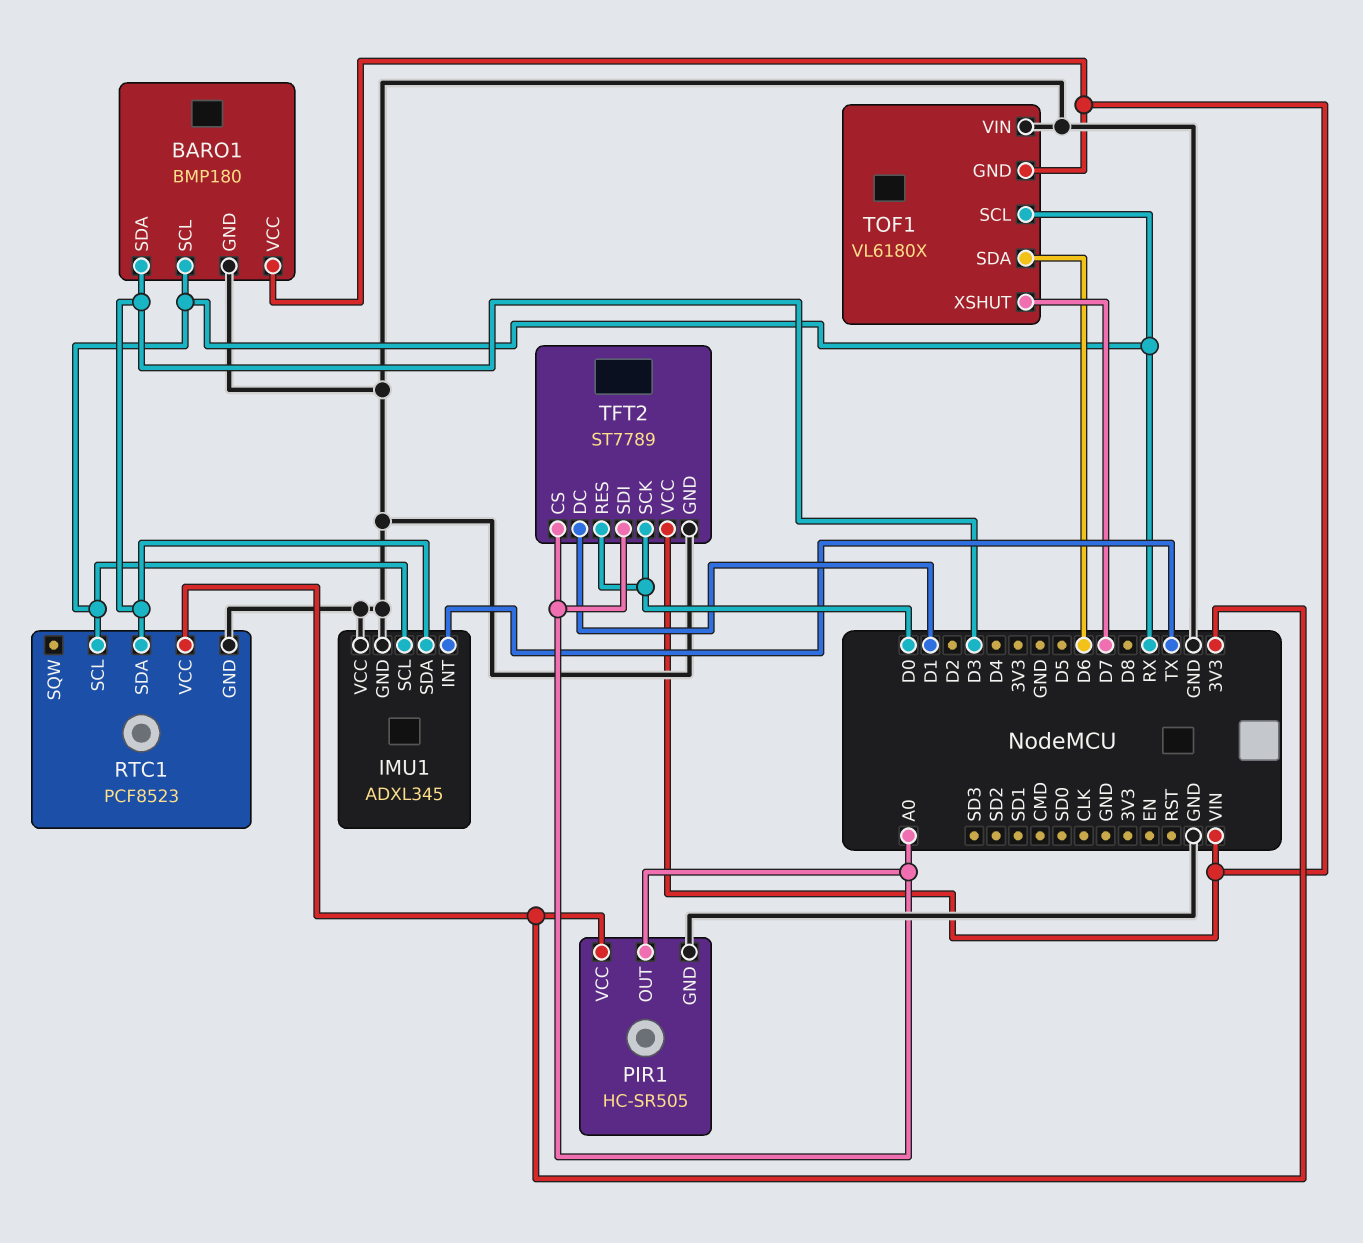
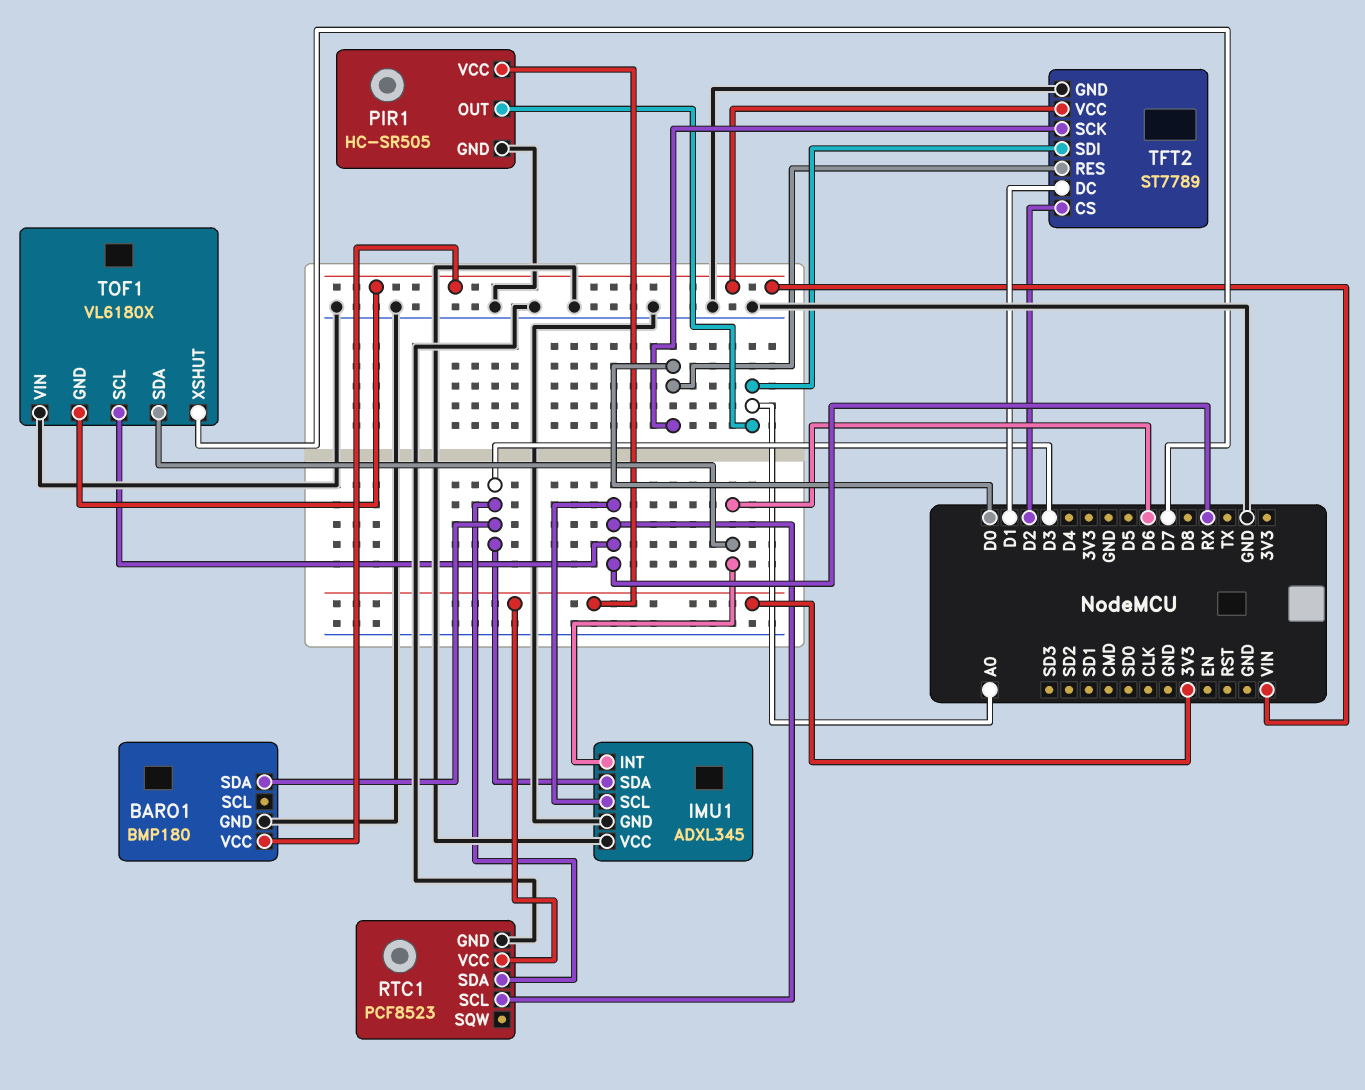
BARO1 pin SCL: RX -> none
IMU1 pin INT: TX -> D6
TFT2 pin CS: A0 -> D2

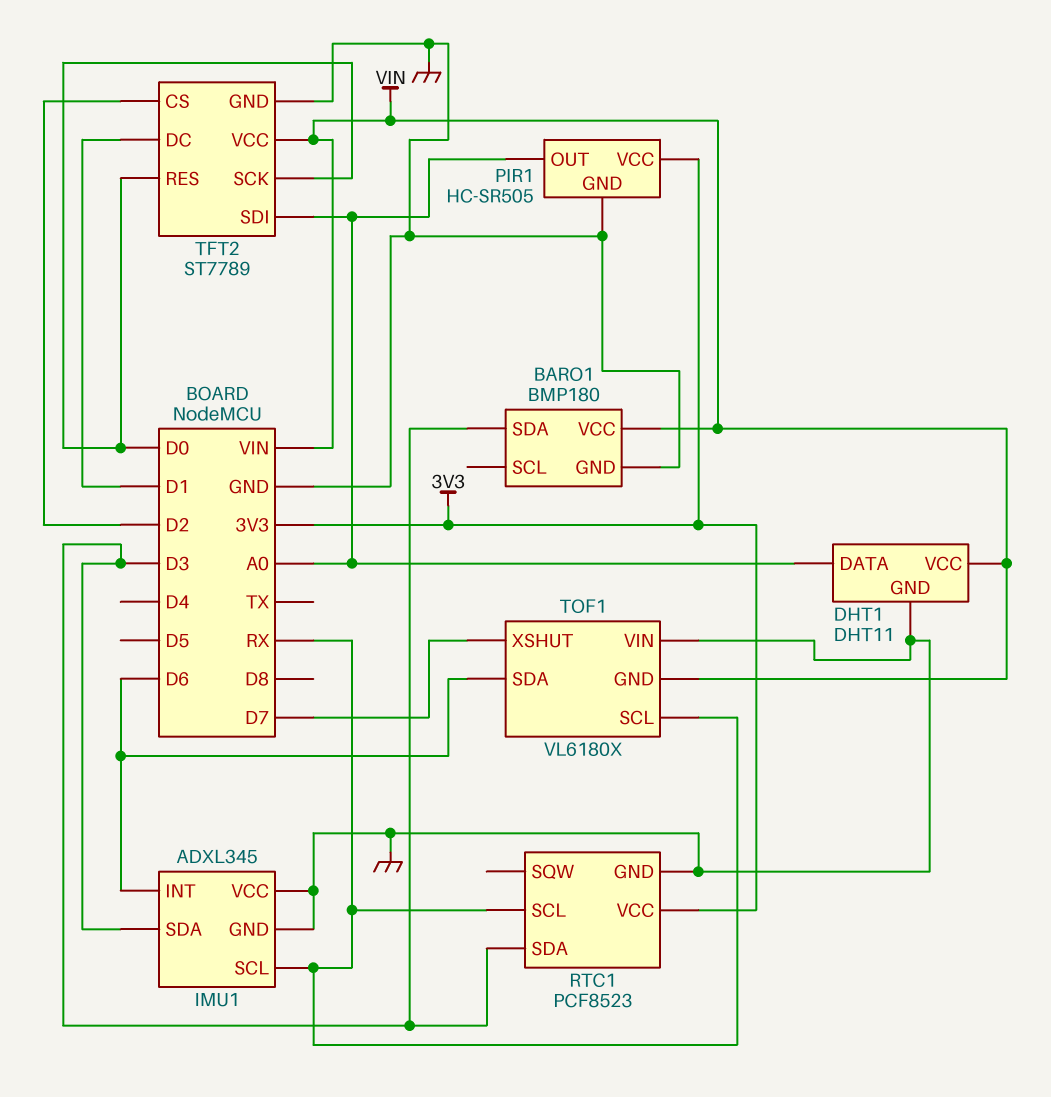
DHT1: none -> DHT11
DHT1 pin DATA: none -> A0
DHT1 pin GND: none -> GND
DHT1 pin VCC: none -> VIN

